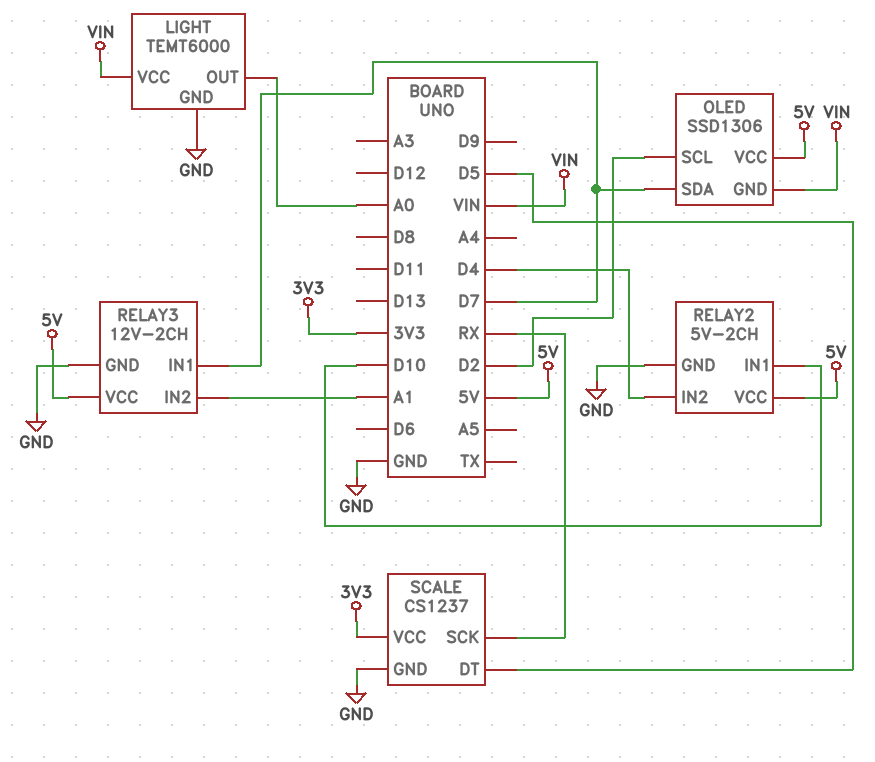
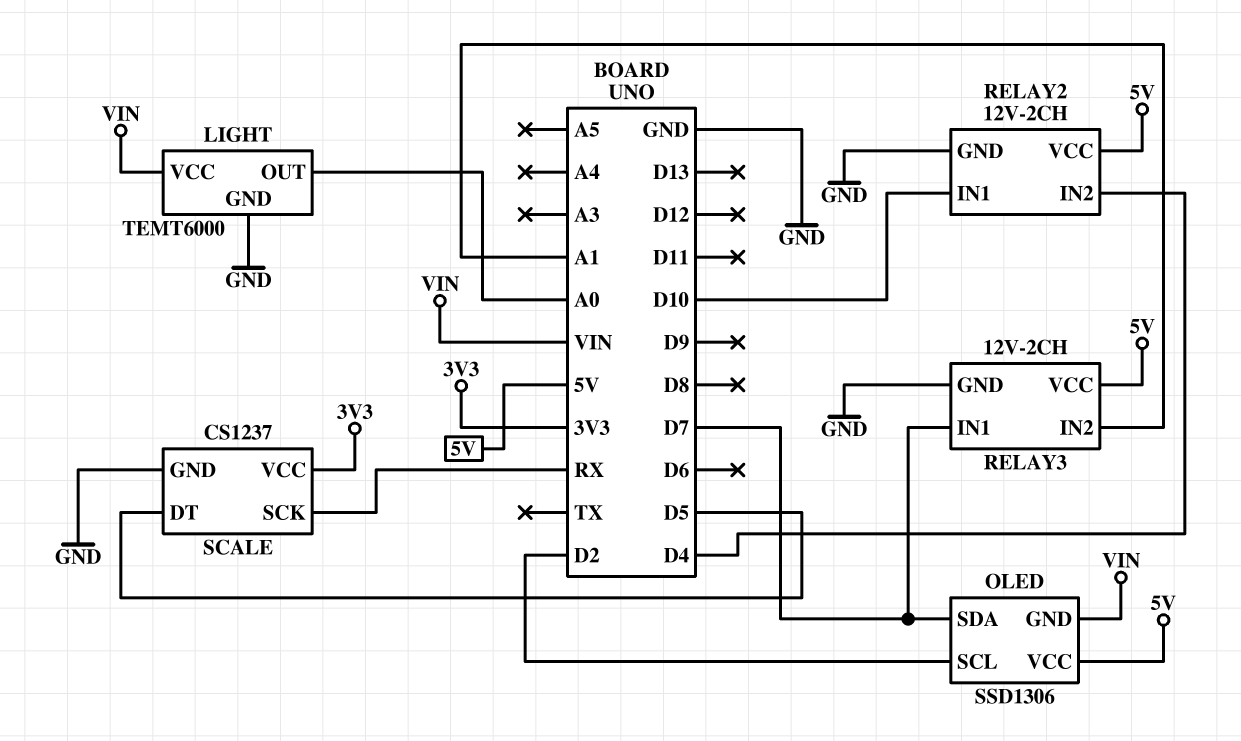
RELAY2: 5V-2CH -> 12V-2CH

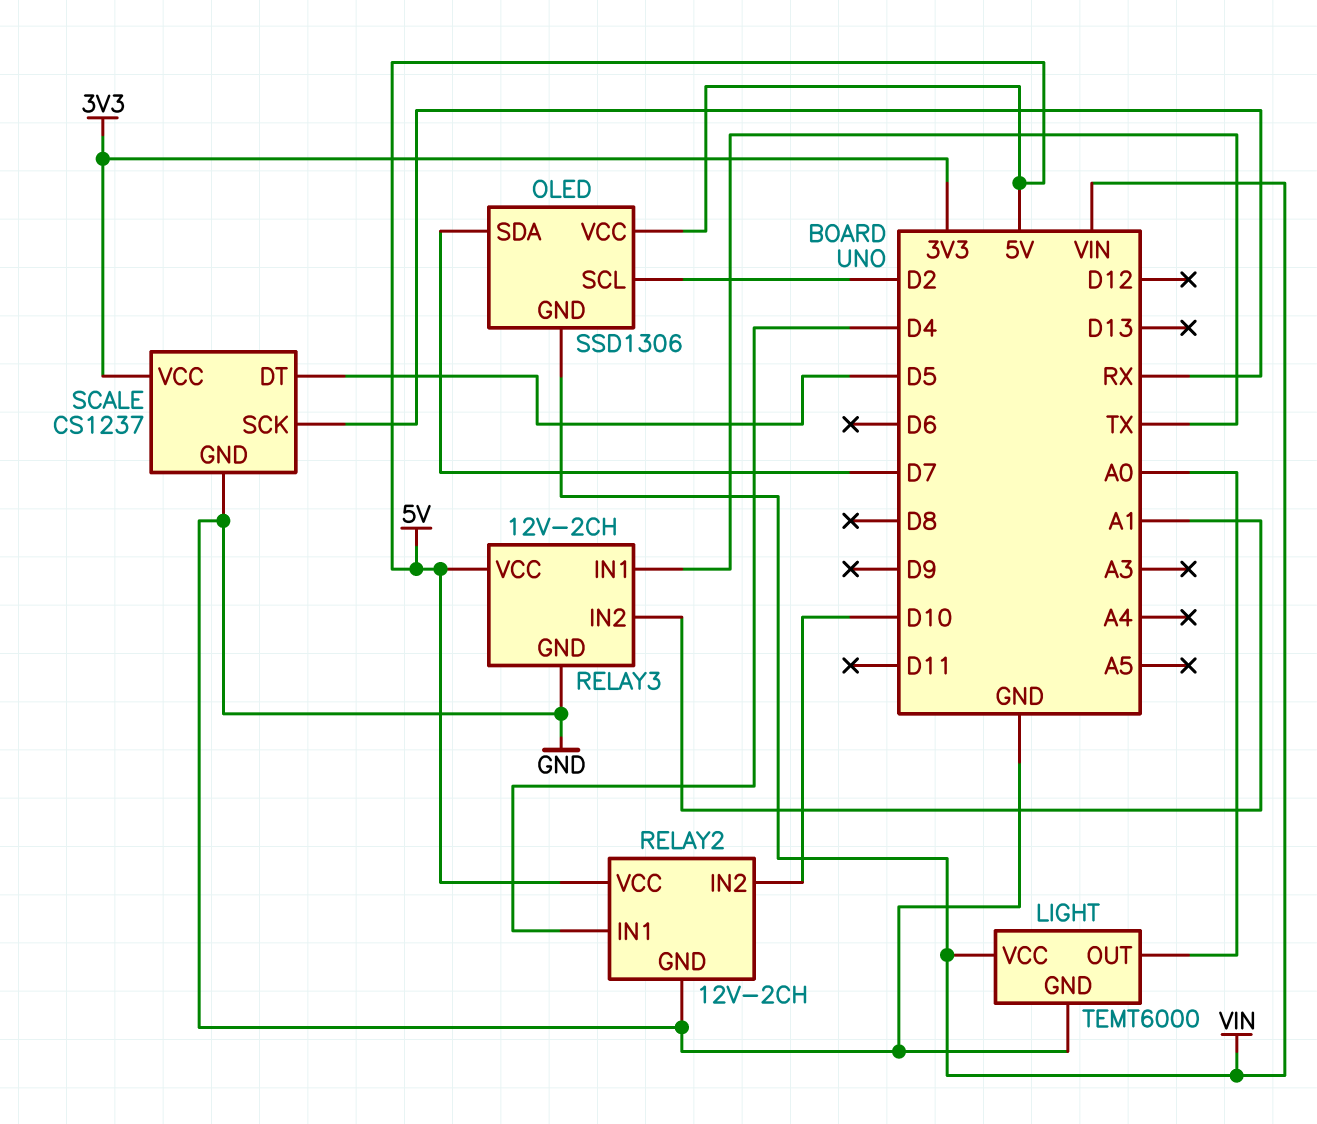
RELAY2 pin IN1: D10 -> D4
RELAY2 pin IN2: D4 -> D10
RELAY3 pin IN1: D7 -> TX

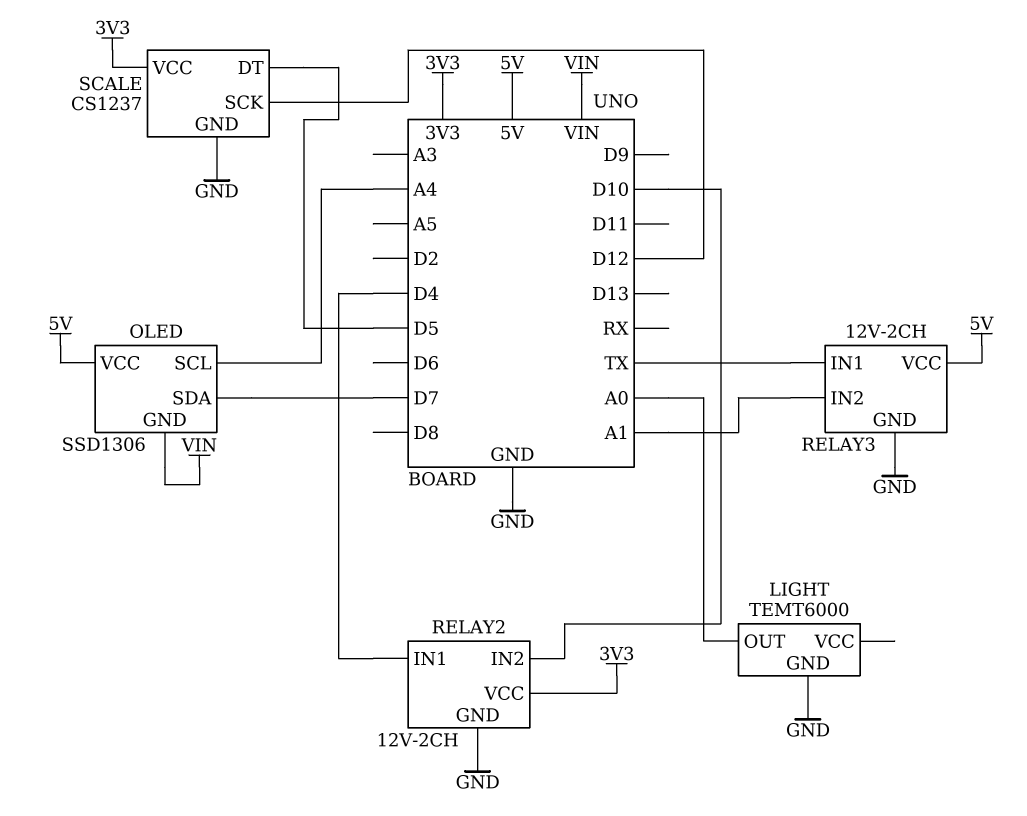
LIGHT pin VCC: VIN -> none
OLED pin SCL: D2 -> A4
RELAY2 pin VCC: 5V -> 3V3
SCALE pin SCK: RX -> D12

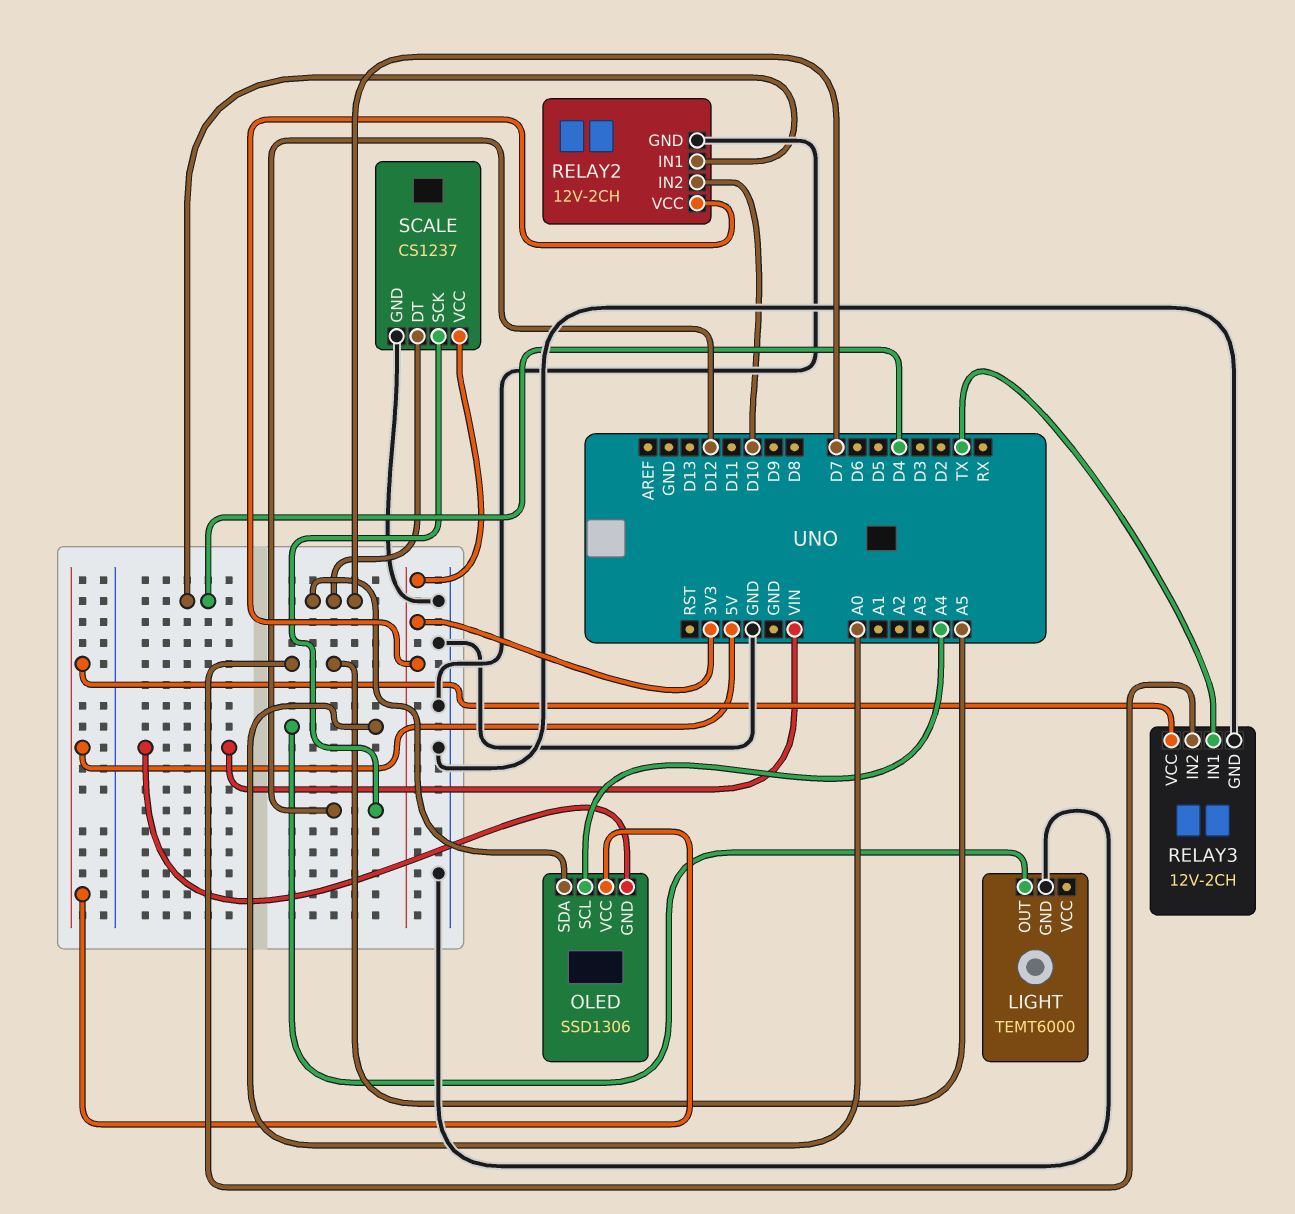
RELAY3 pin IN2: A1 -> A5
SCALE pin DT: D5 -> D7

